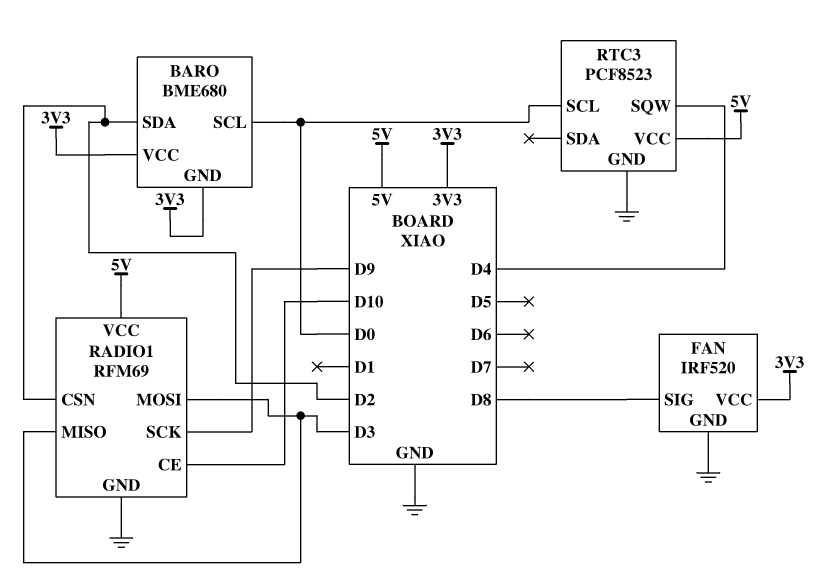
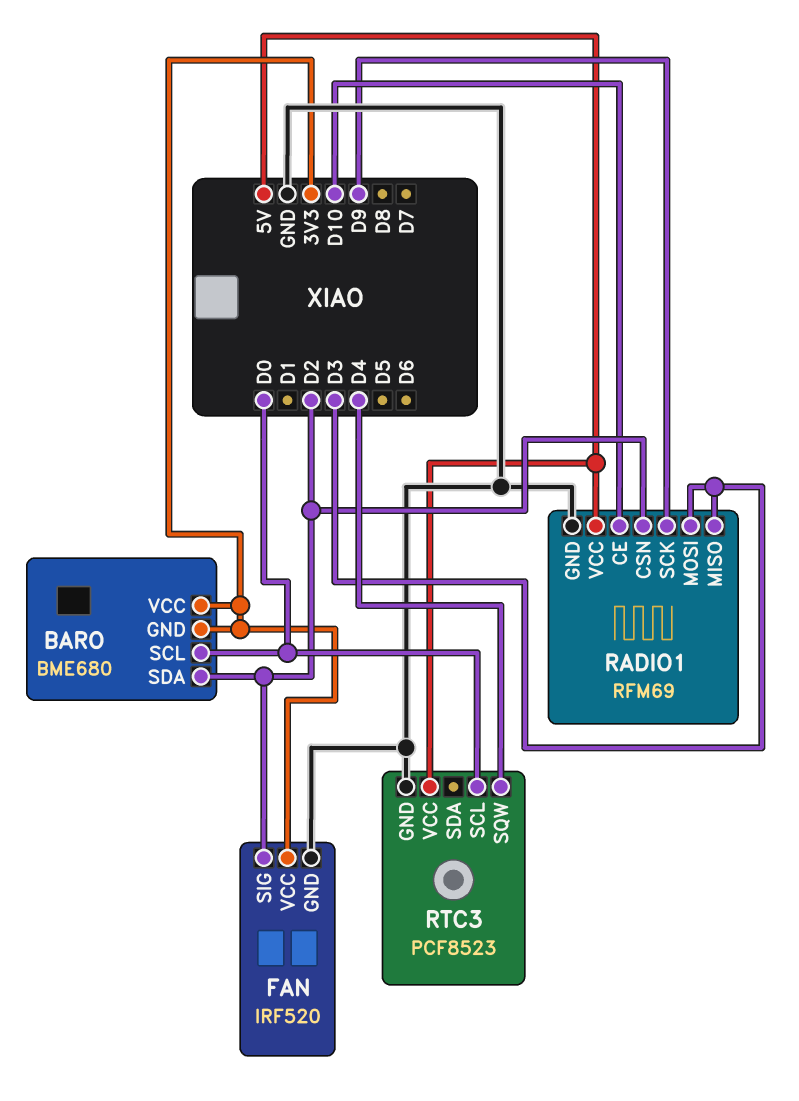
FAN pin SIG: D8 -> D2

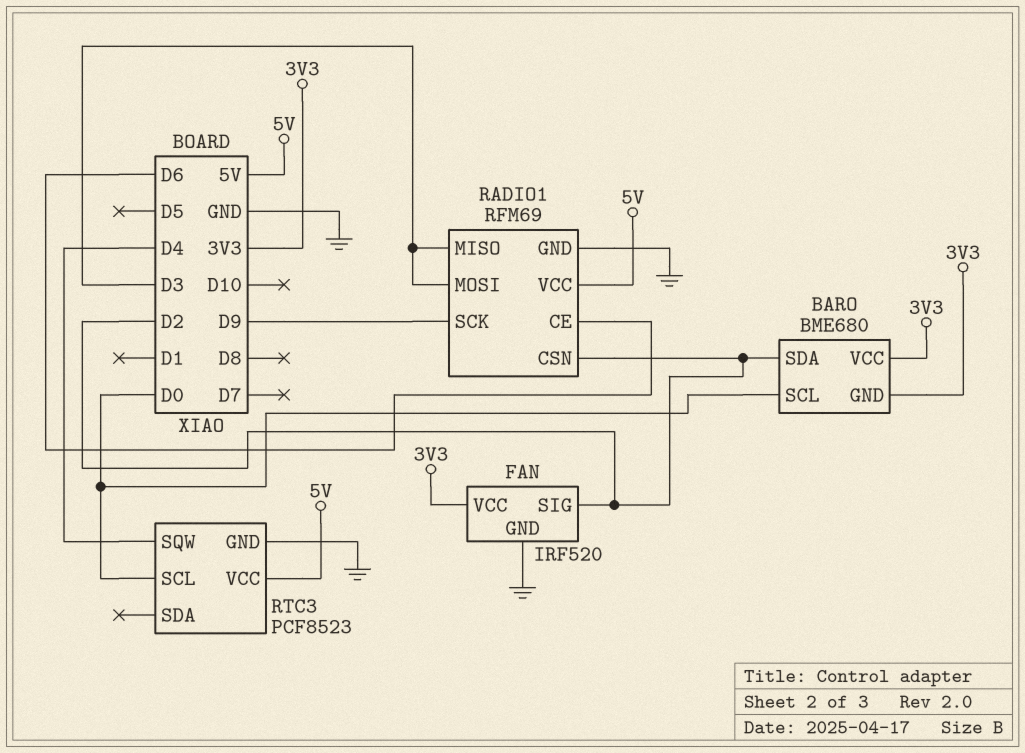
RADIO1 pin CE: D10 -> D6

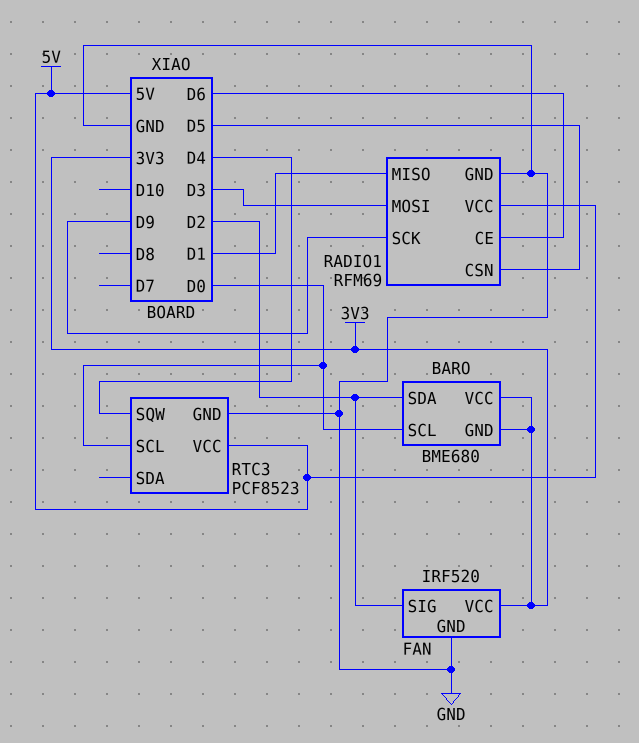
RADIO1 pin CSN: D2 -> D5
RADIO1 pin MISO: D3 -> D1

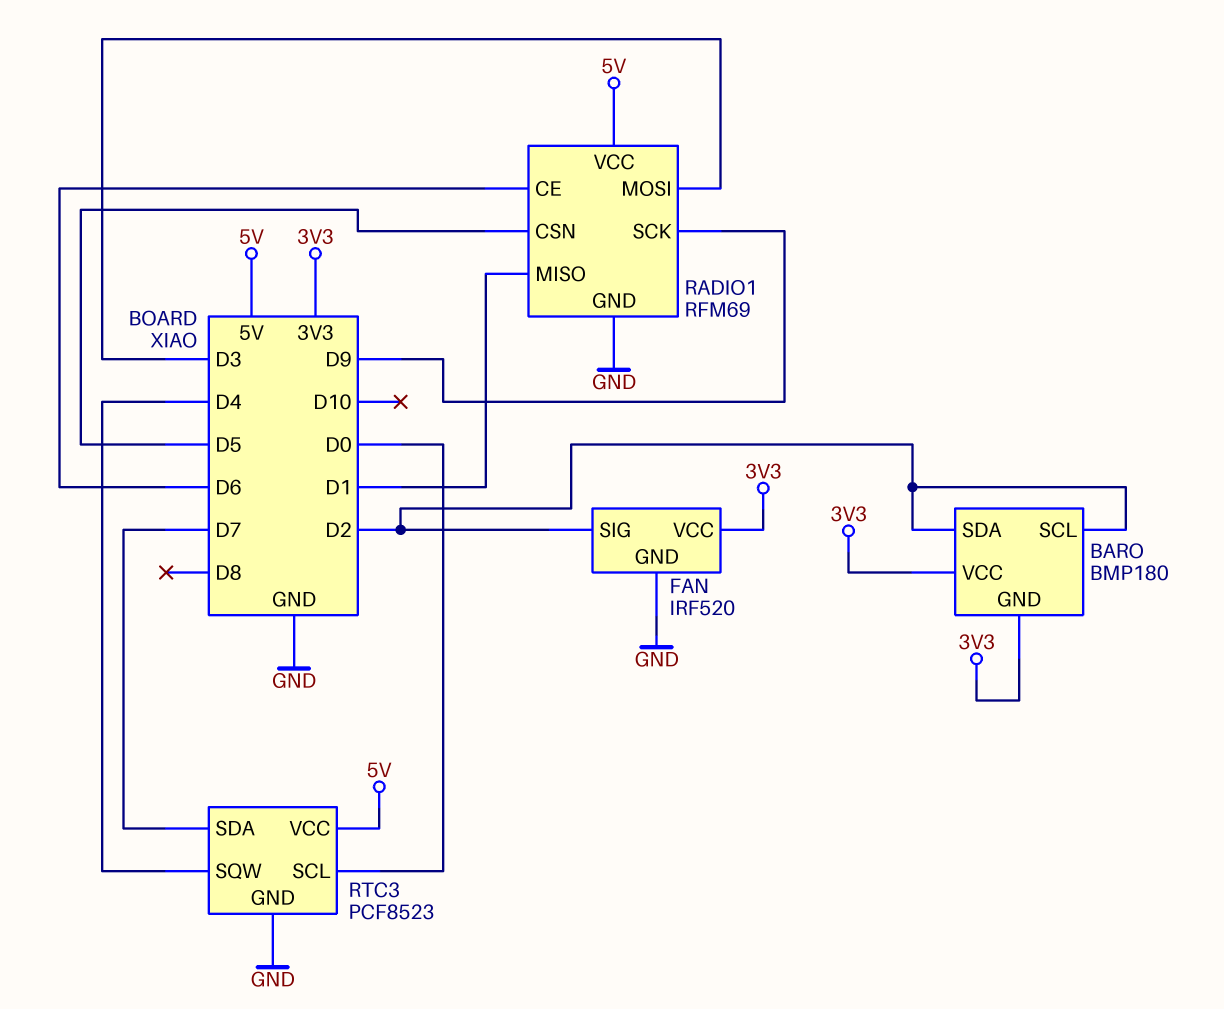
BARO: BME680 -> BMP180
BARO pin SCL: D0 -> D2
RTC3 pin SDA: none -> D7

